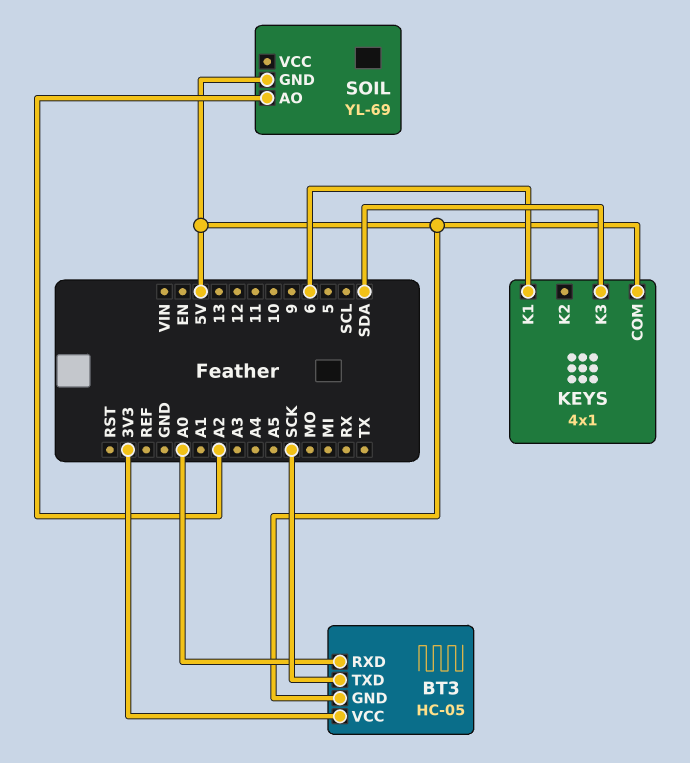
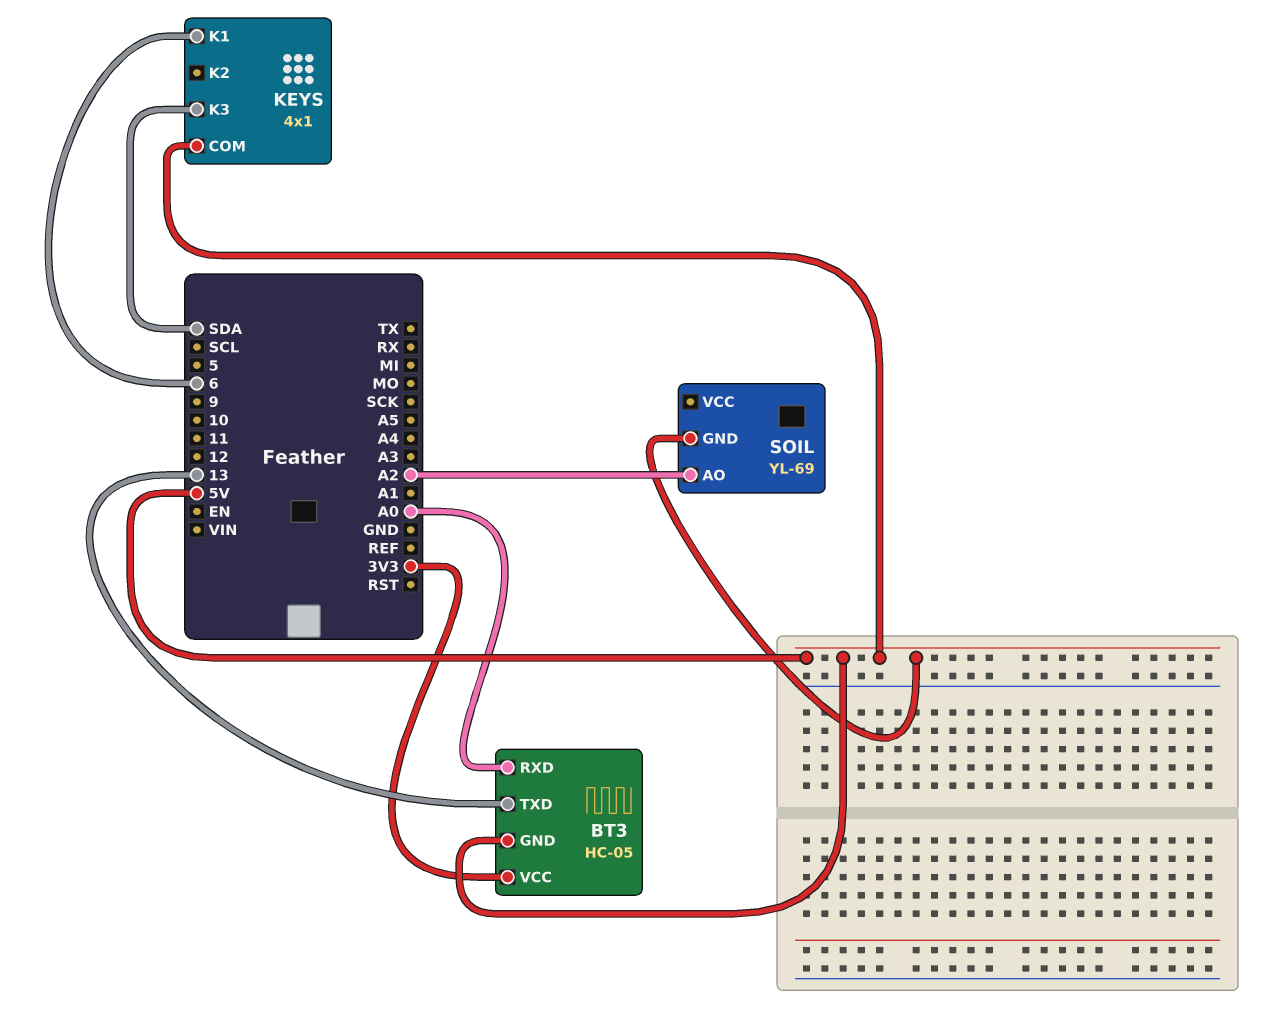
BT3 pin TXD: SCK -> 13

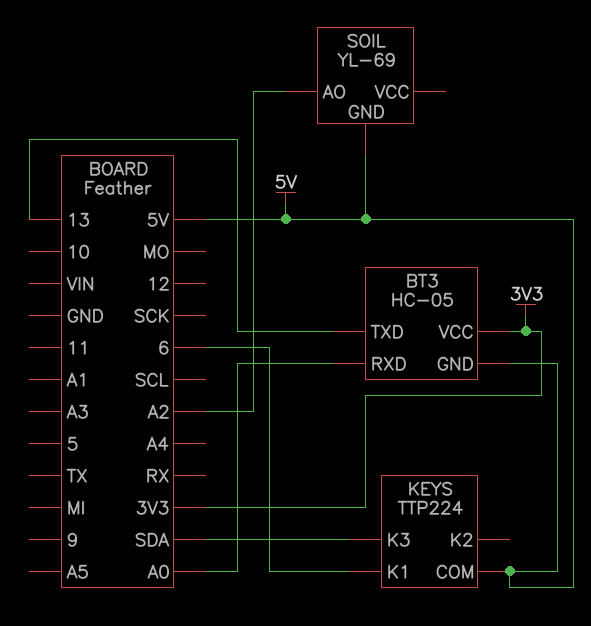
KEYS: 4x1 -> TTP224

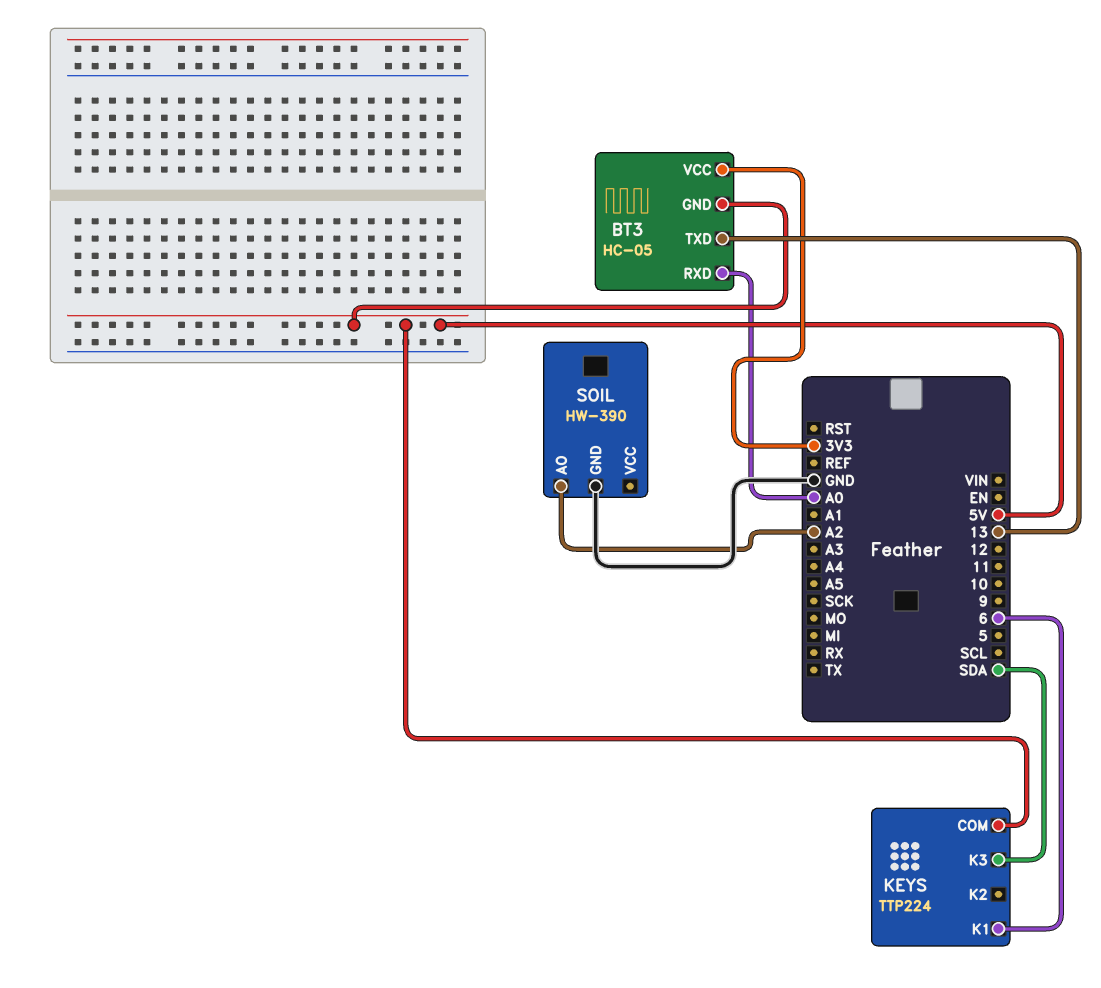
SOIL: YL-69 -> HW-390
SOIL pin GND: 5V -> GND

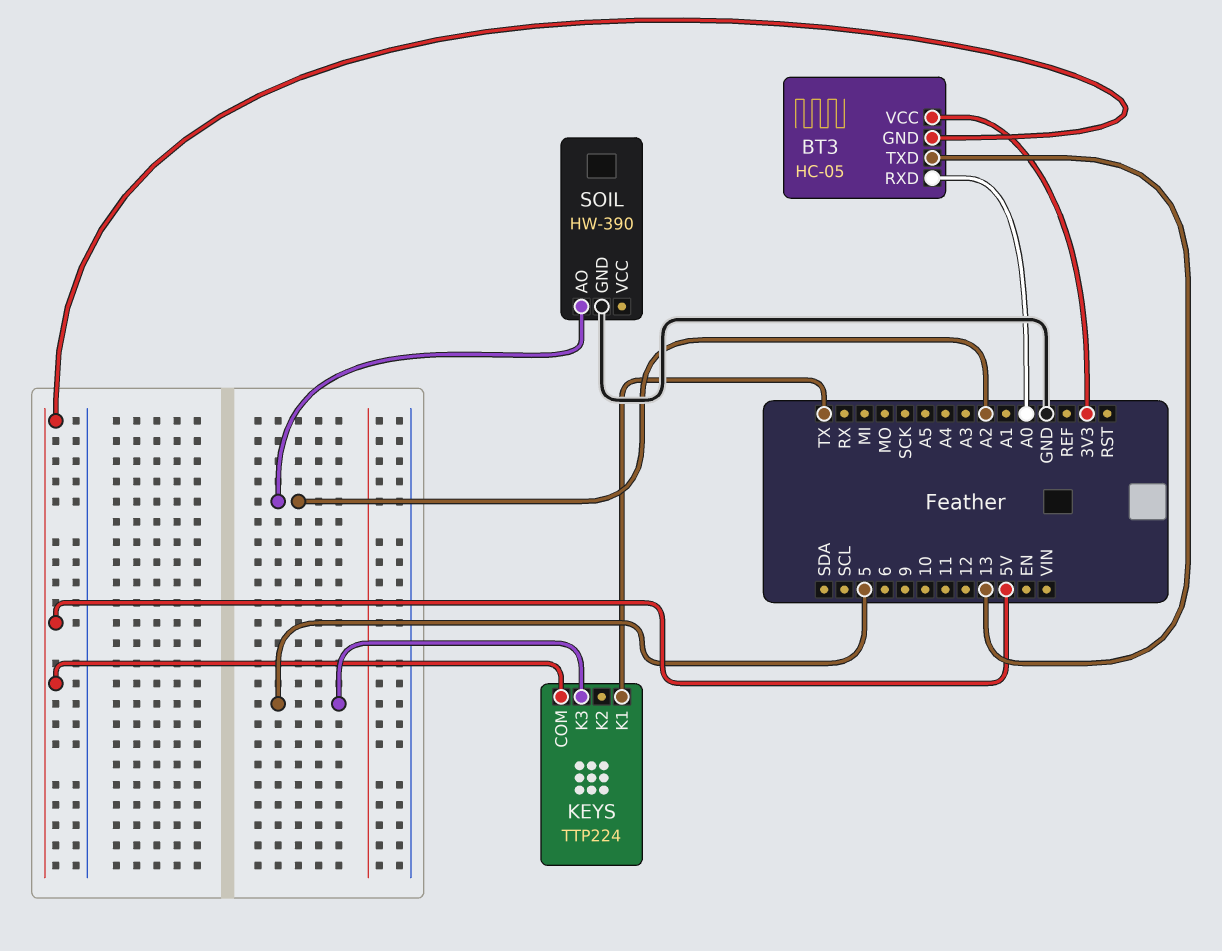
KEYS pin K1: 6 -> TX
KEYS pin K3: SDA -> 5

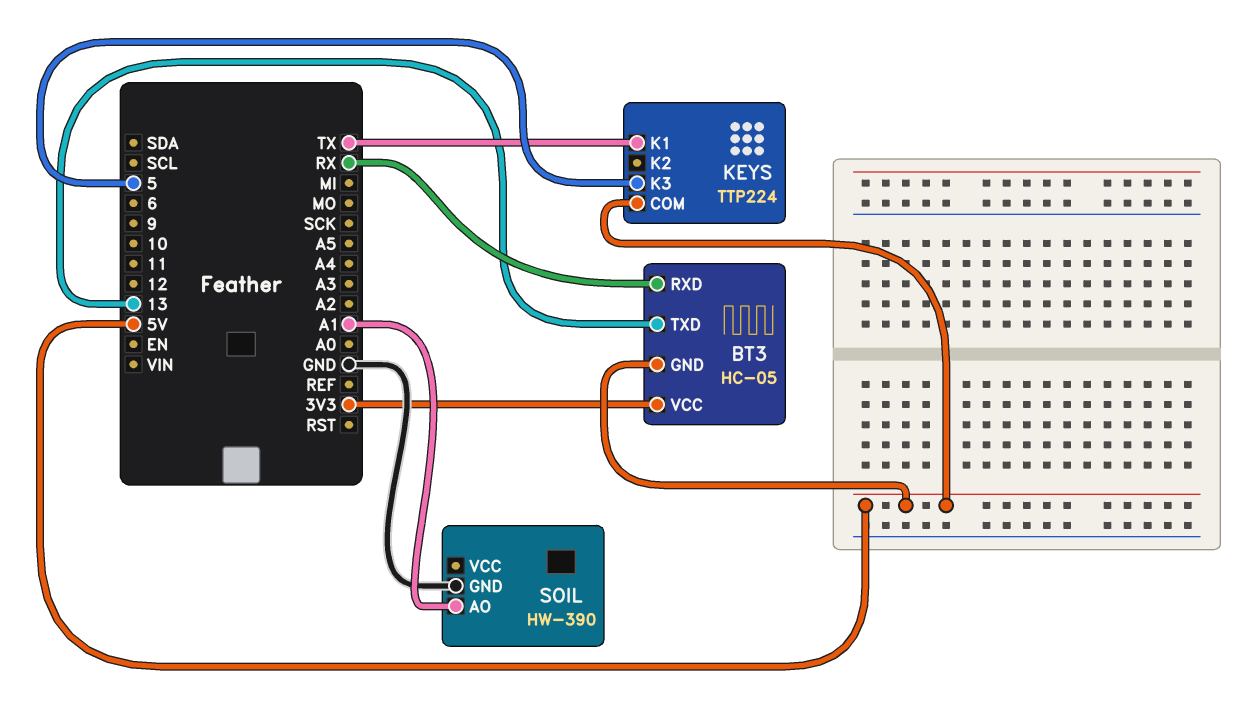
BT3 pin RXD: A0 -> RX
SOIL pin AO: A2 -> A1

